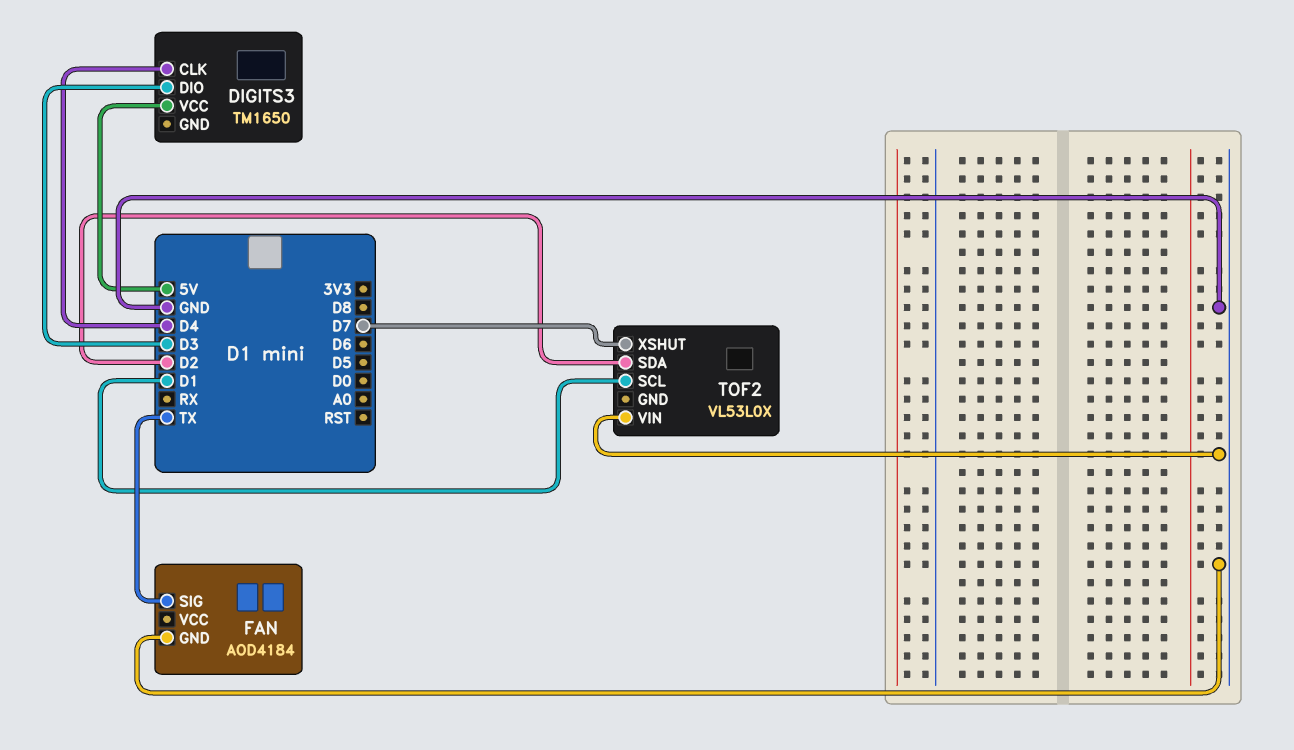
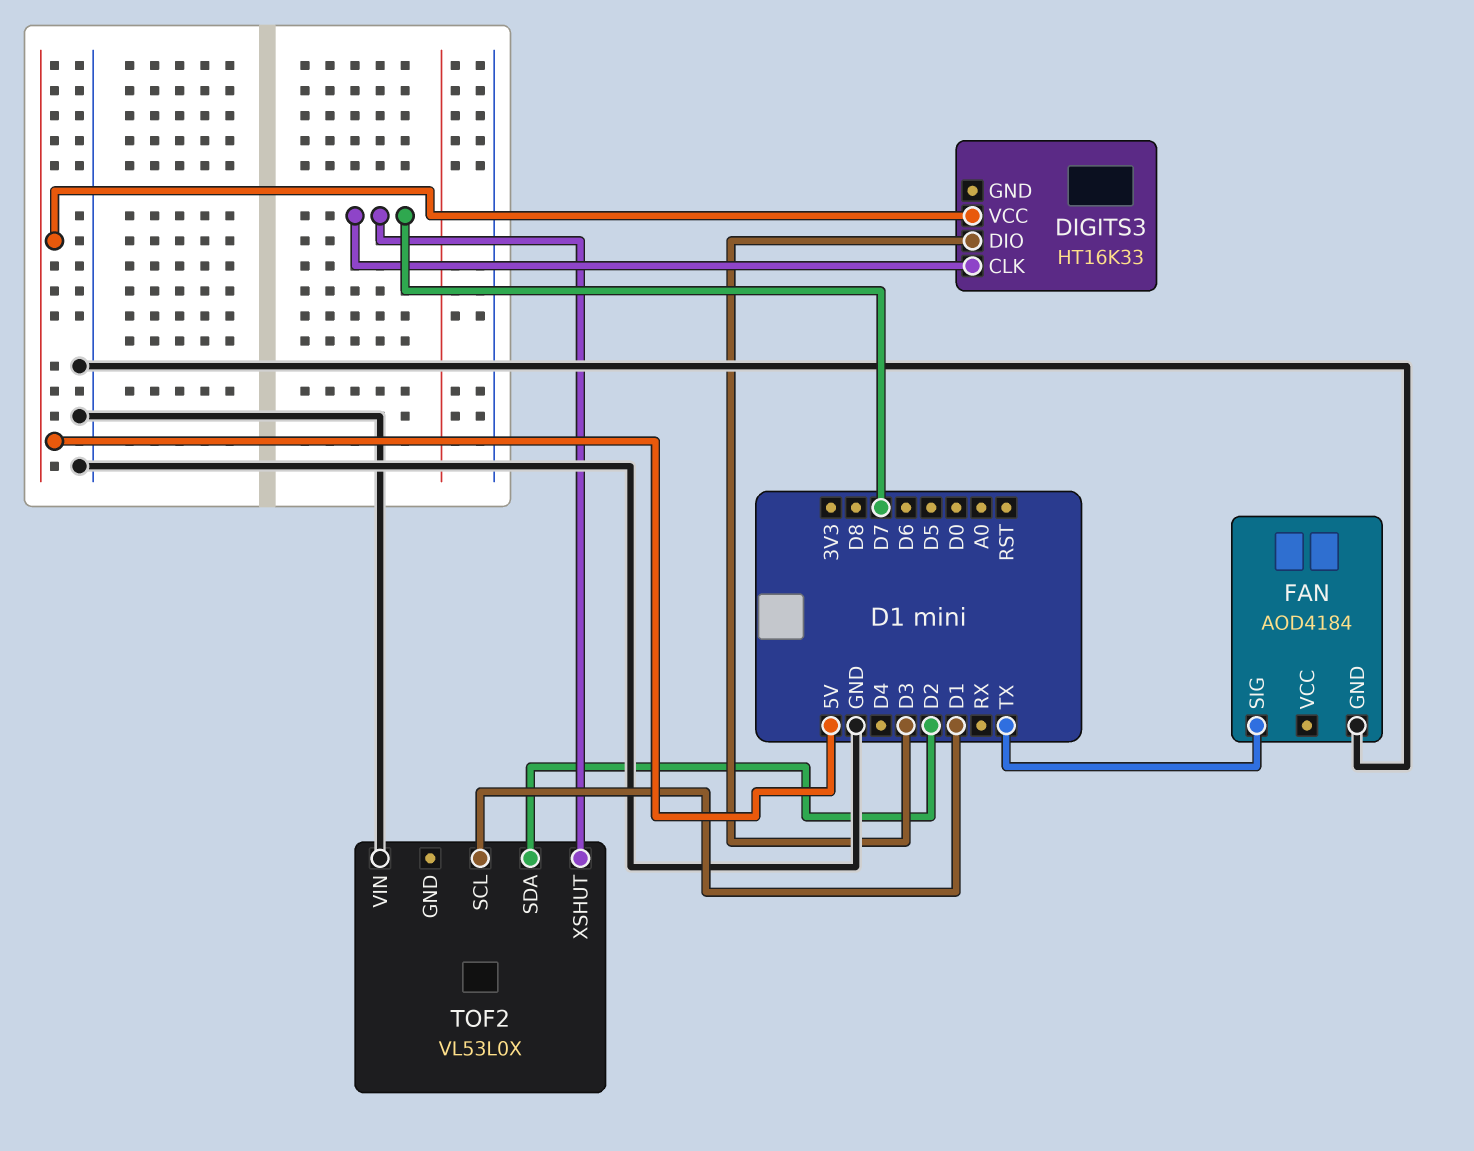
DIGITS3: TM1650 -> HT16K33
DIGITS3 pin CLK: D4 -> D7

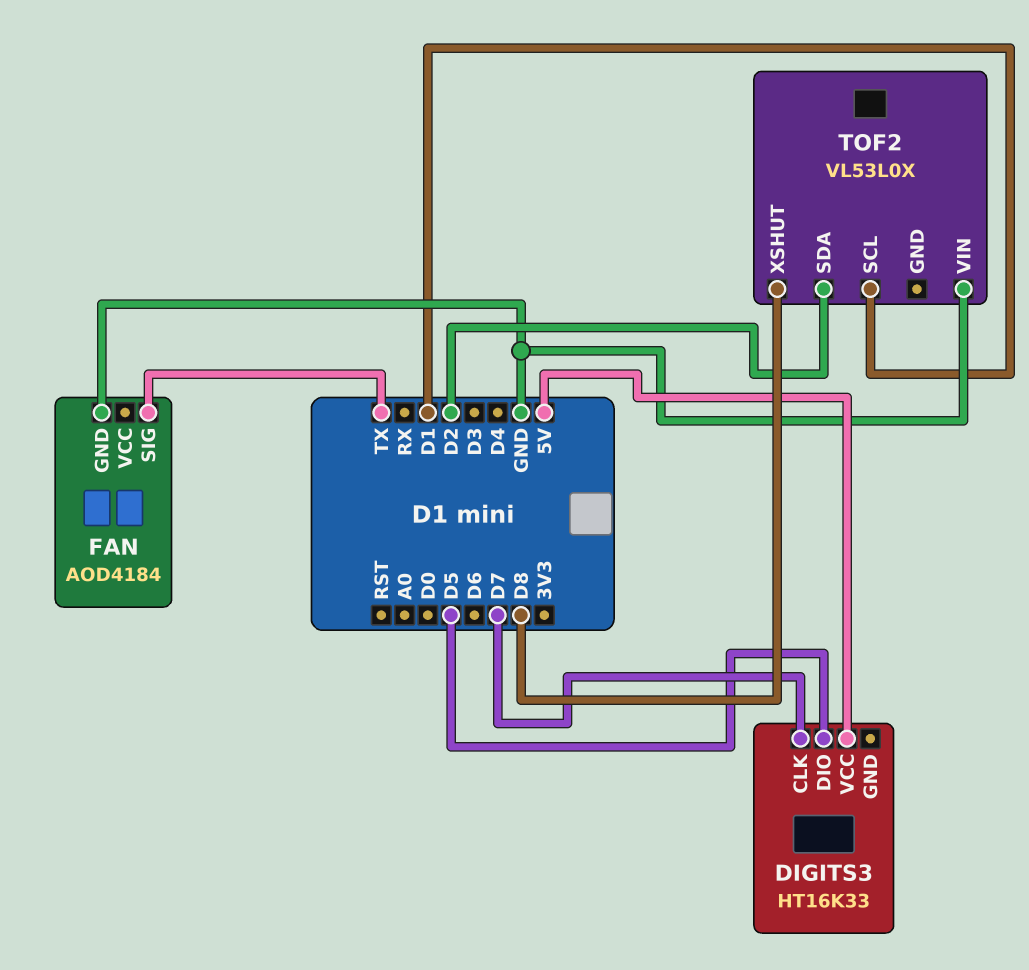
DIGITS3 pin DIO: D3 -> D5
TOF2 pin XSHUT: D7 -> D8

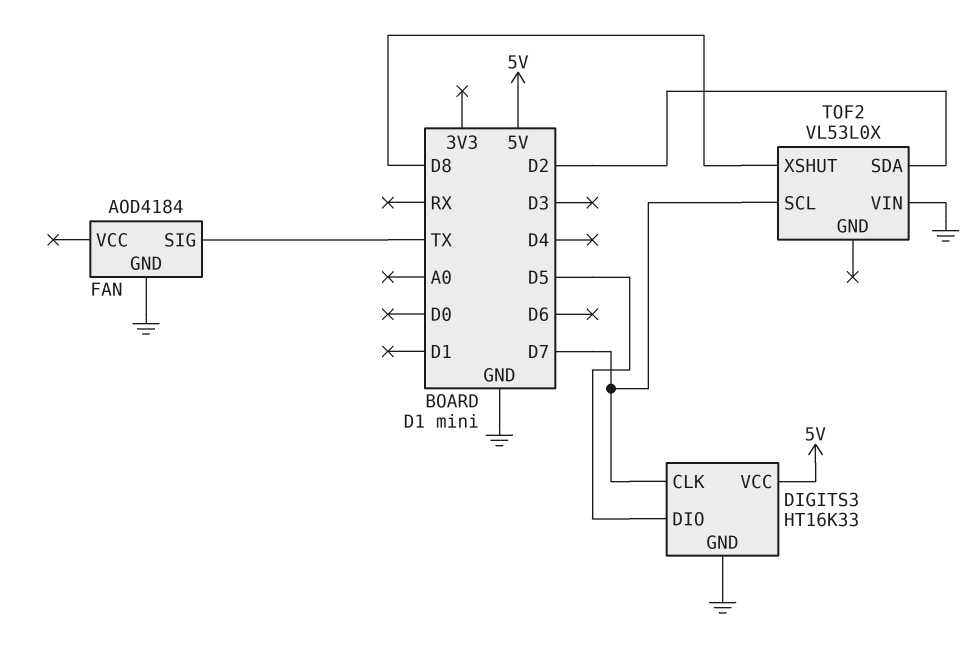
DIGITS3 pin GND: none -> GND
TOF2 pin SCL: D1 -> D7

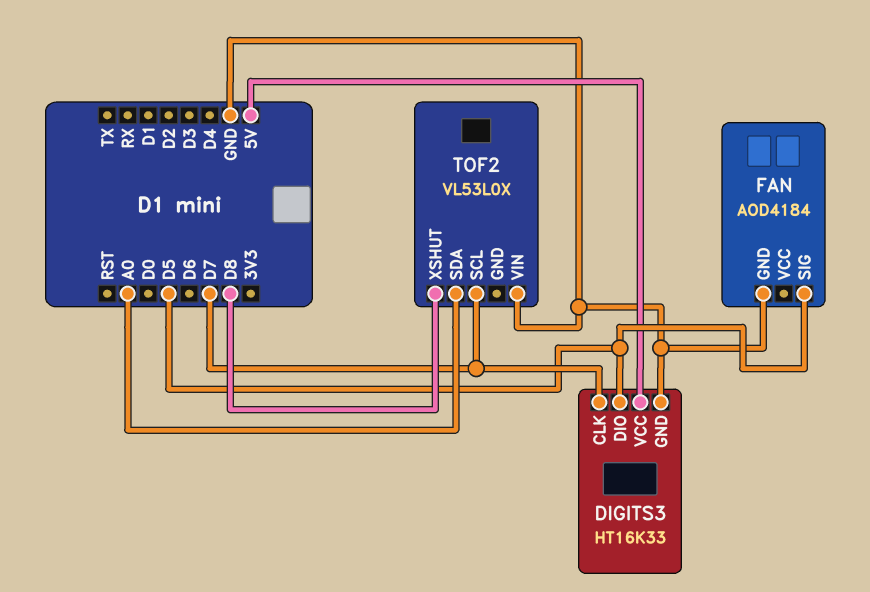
FAN pin SIG: TX -> D5
TOF2 pin SDA: D2 -> A0

